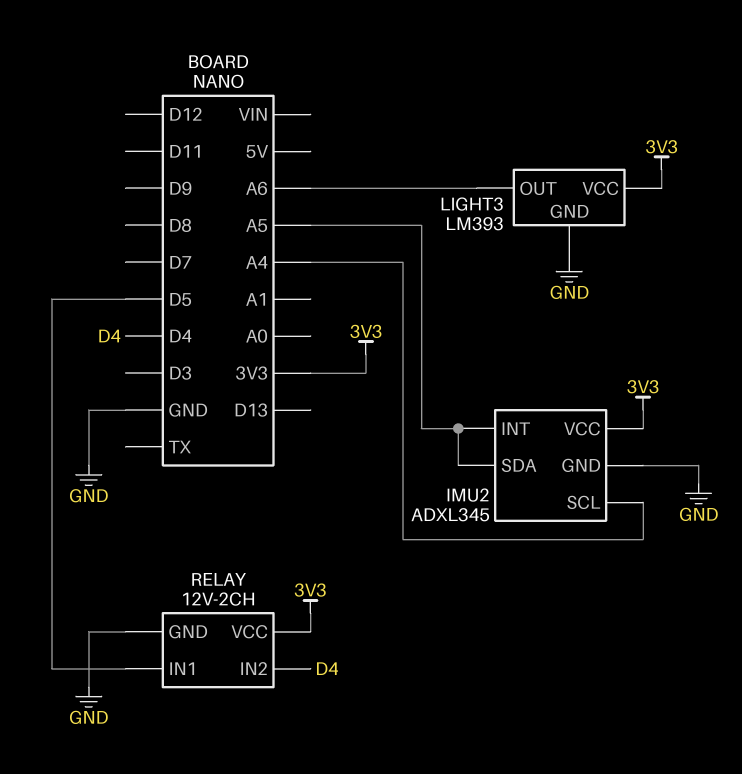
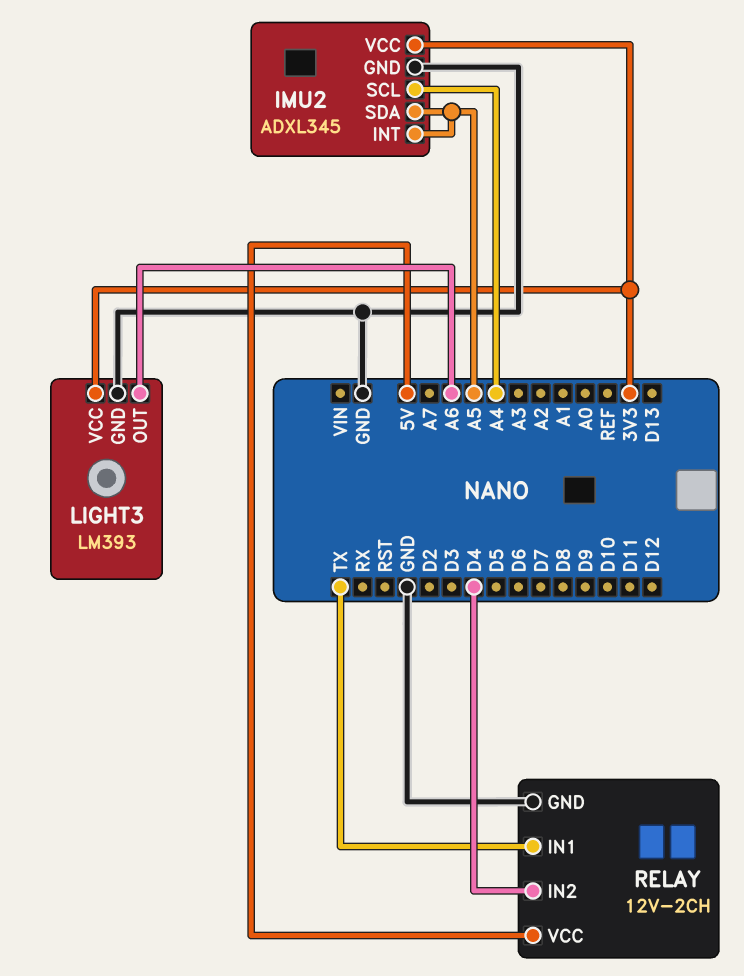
RELAY pin IN1: D5 -> TX
RELAY pin VCC: 3V3 -> 5V

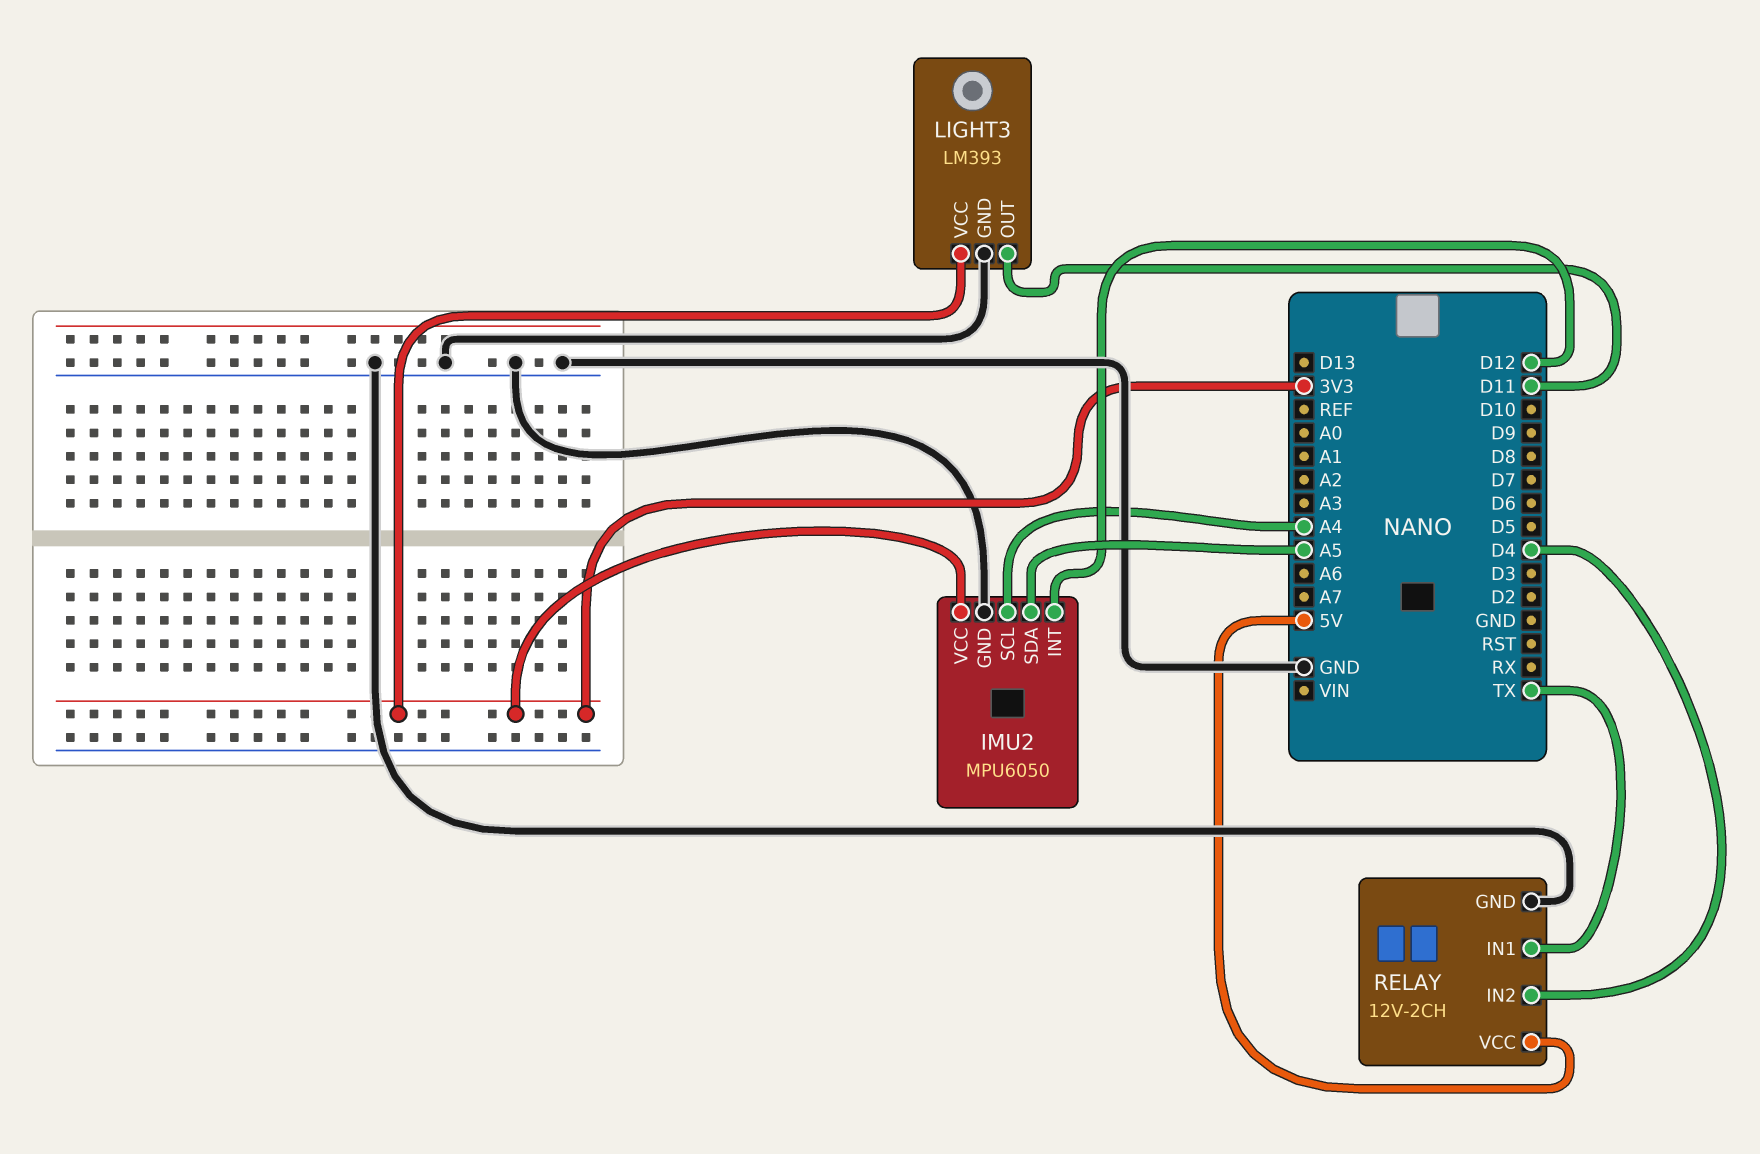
IMU2: ADXL345 -> MPU6050
IMU2 pin INT: A5 -> D12
LIGHT3 pin OUT: A6 -> D11

